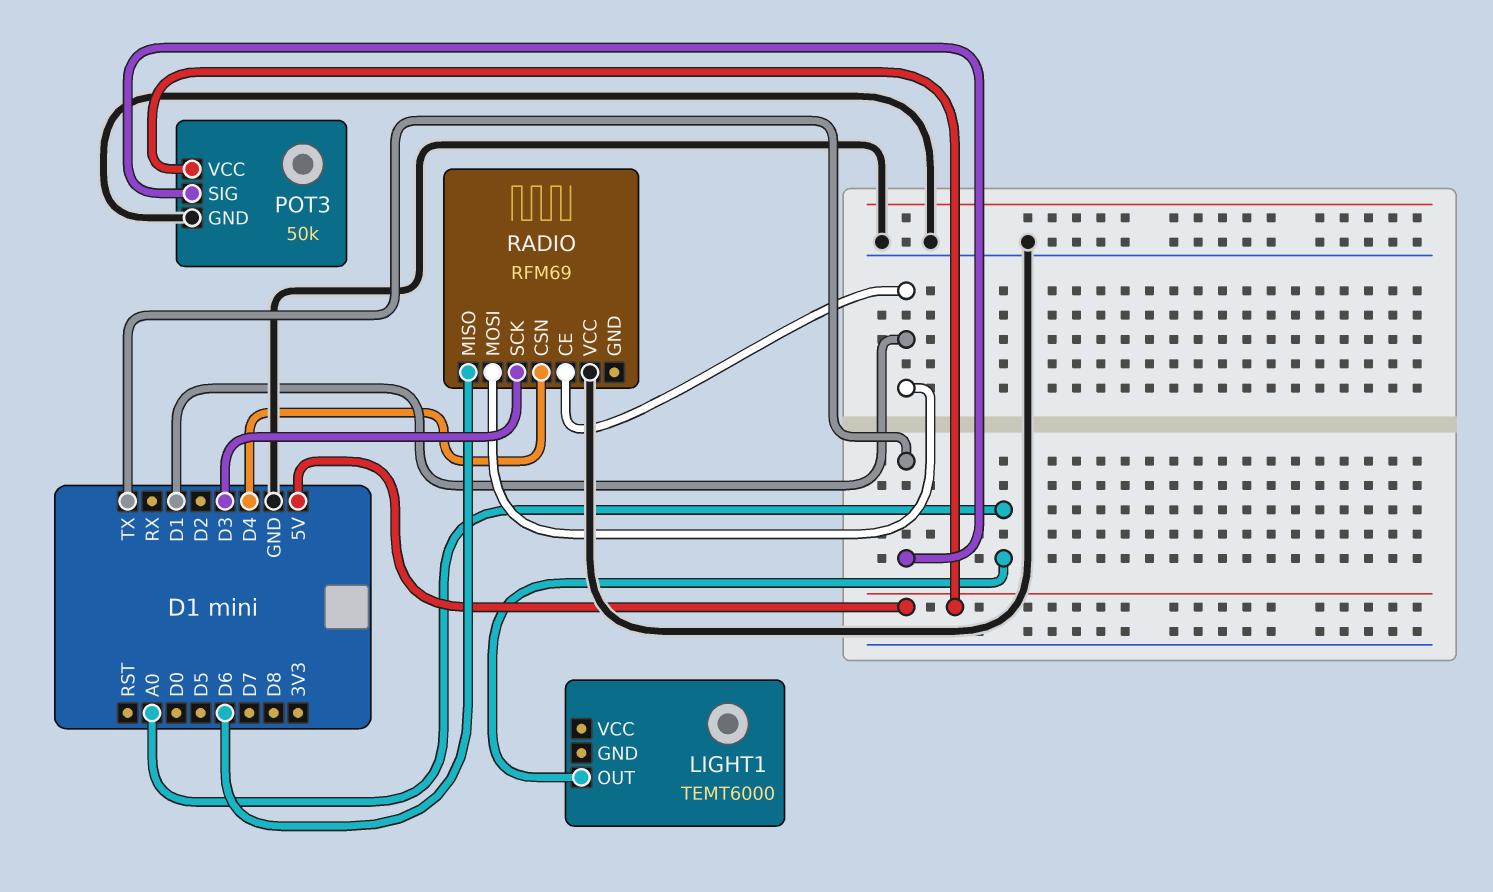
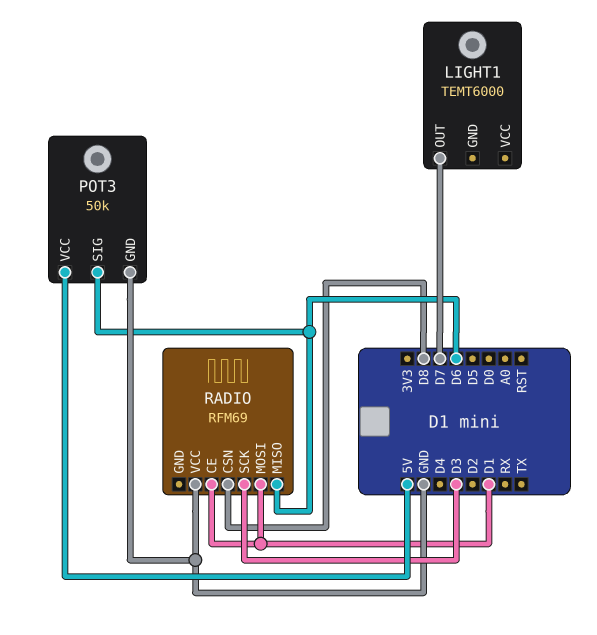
LIGHT1 pin OUT: A0 -> D7
POT3 pin SIG: TX -> D6
RADIO pin CSN: D4 -> D8

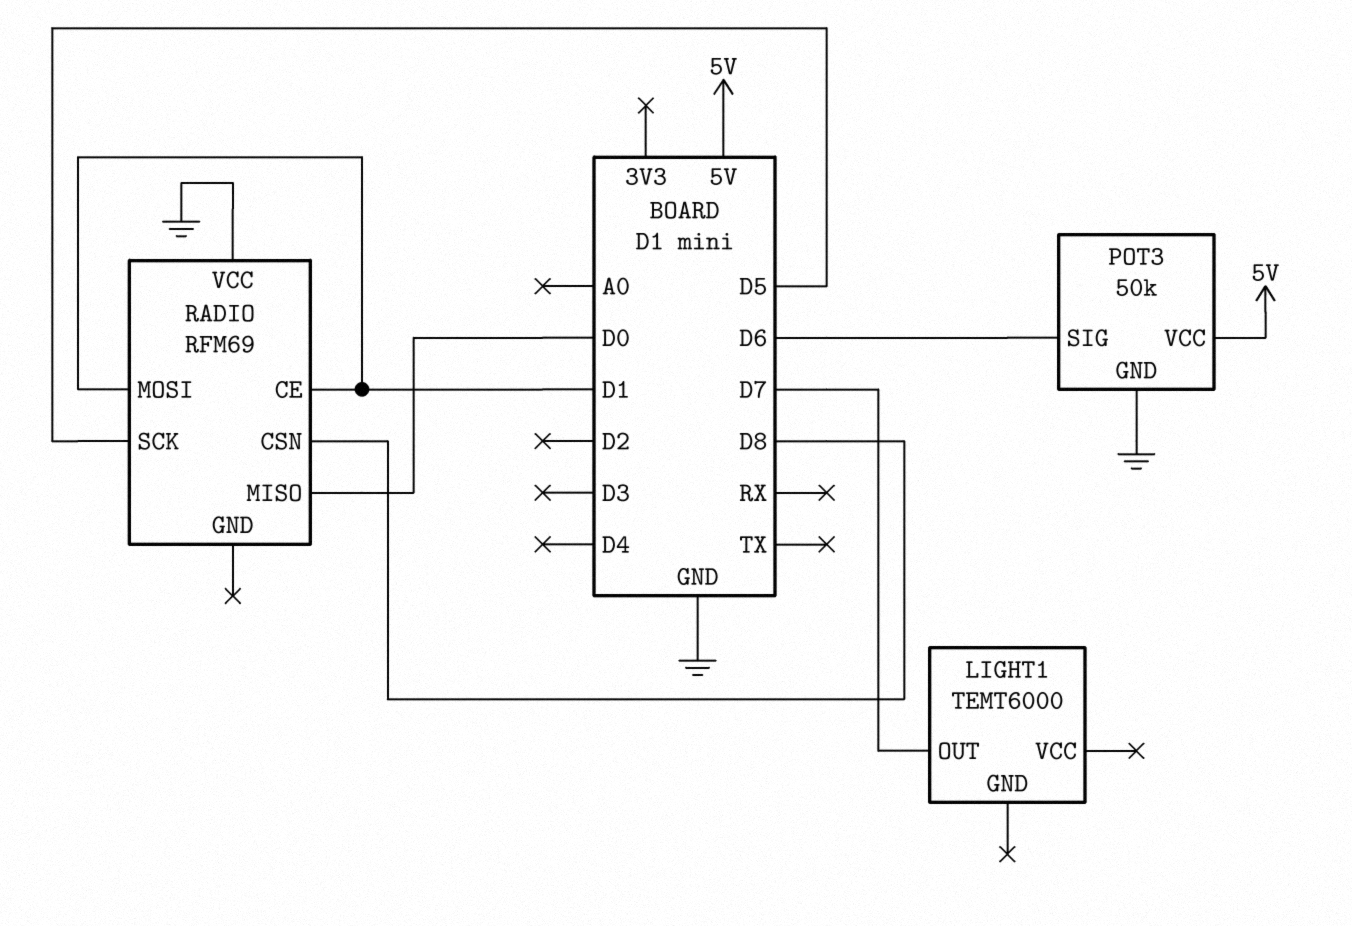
RADIO pin MISO: D6 -> D0
RADIO pin SCK: D3 -> D5

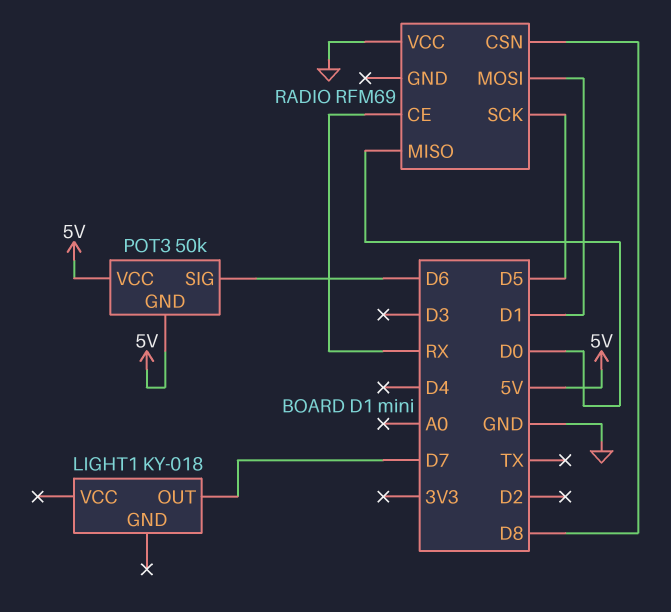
LIGHT1: TEMT6000 -> KY-018
POT3 pin GND: GND -> 5V
RADIO pin CE: D1 -> RX

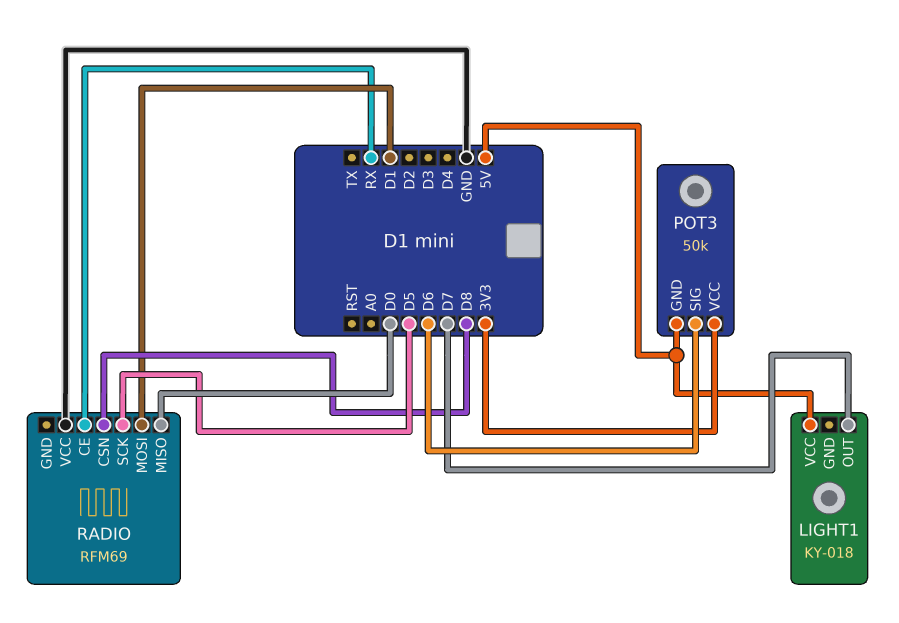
LIGHT1 pin VCC: none -> 5V
POT3 pin VCC: 5V -> 3V3

